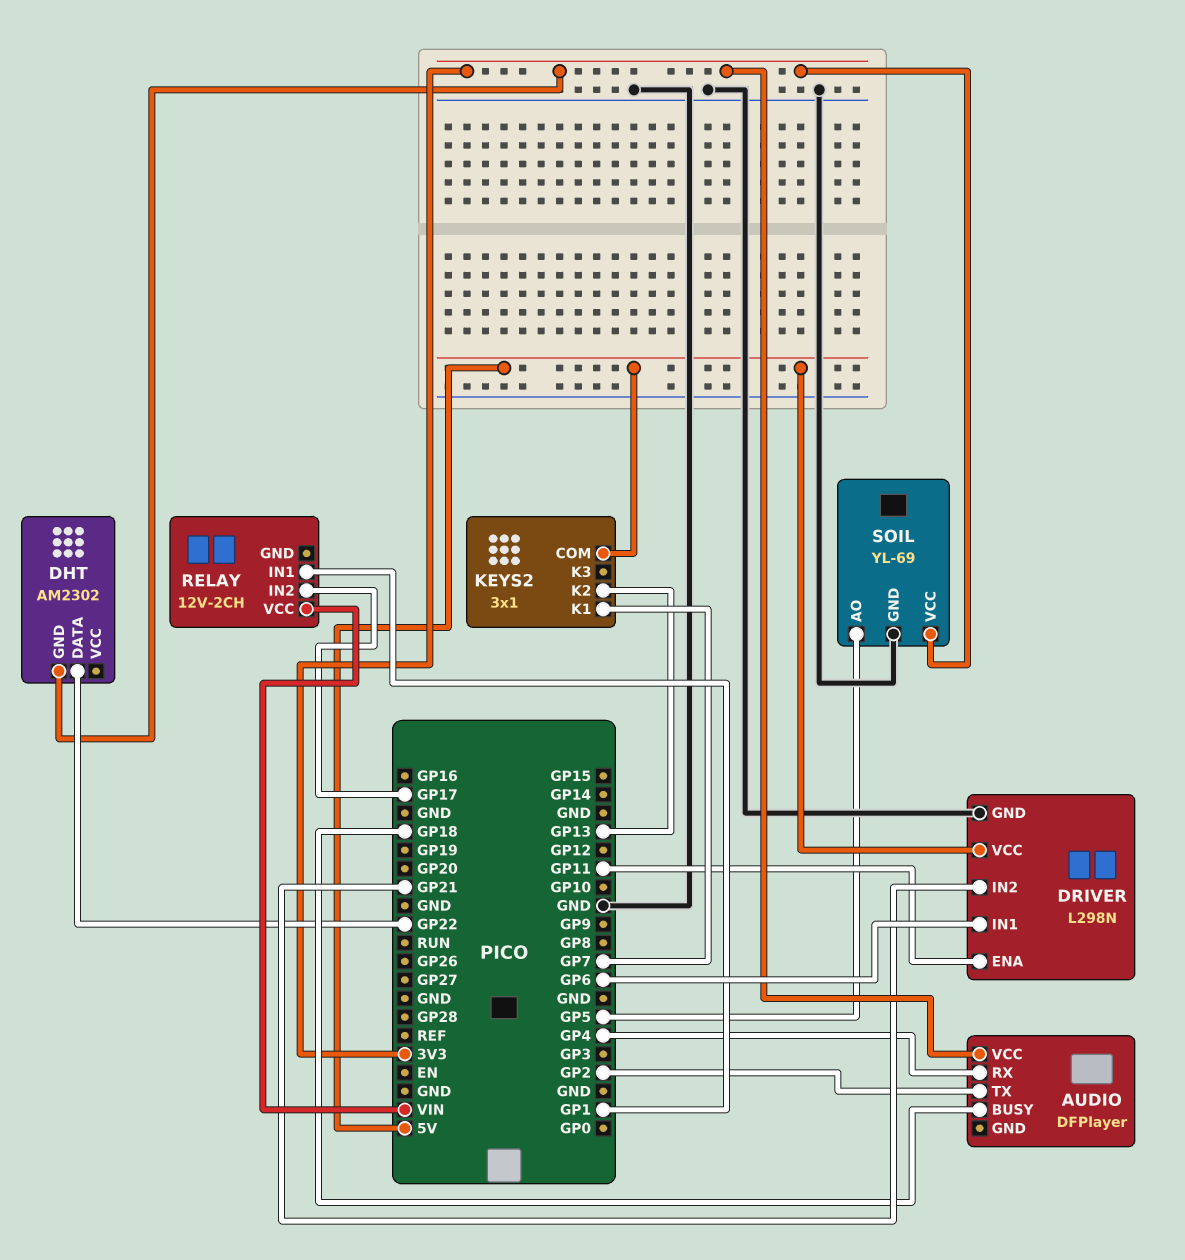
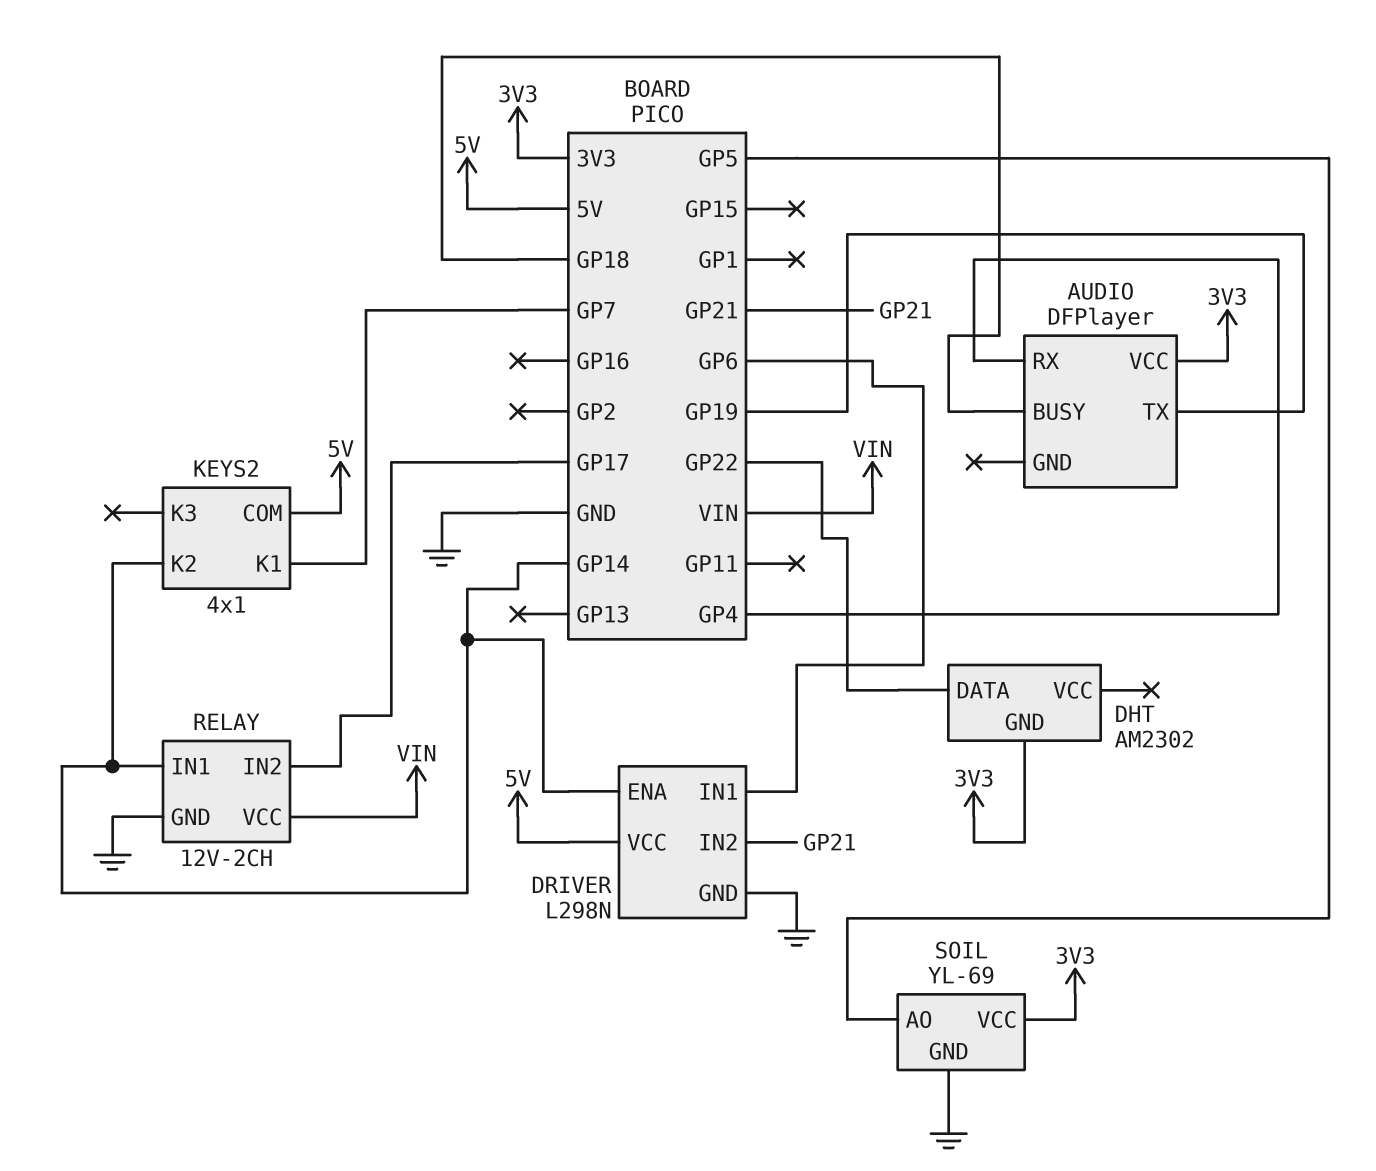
AUDIO pin TX: GP2 -> GP19
DRIVER pin ENA: GP11 -> GP14
KEYS2: 3x1 -> 4x1
KEYS2 pin K2: GP13 -> GP14
RELAY pin GND: none -> GND
RELAY pin IN1: GP1 -> GP14

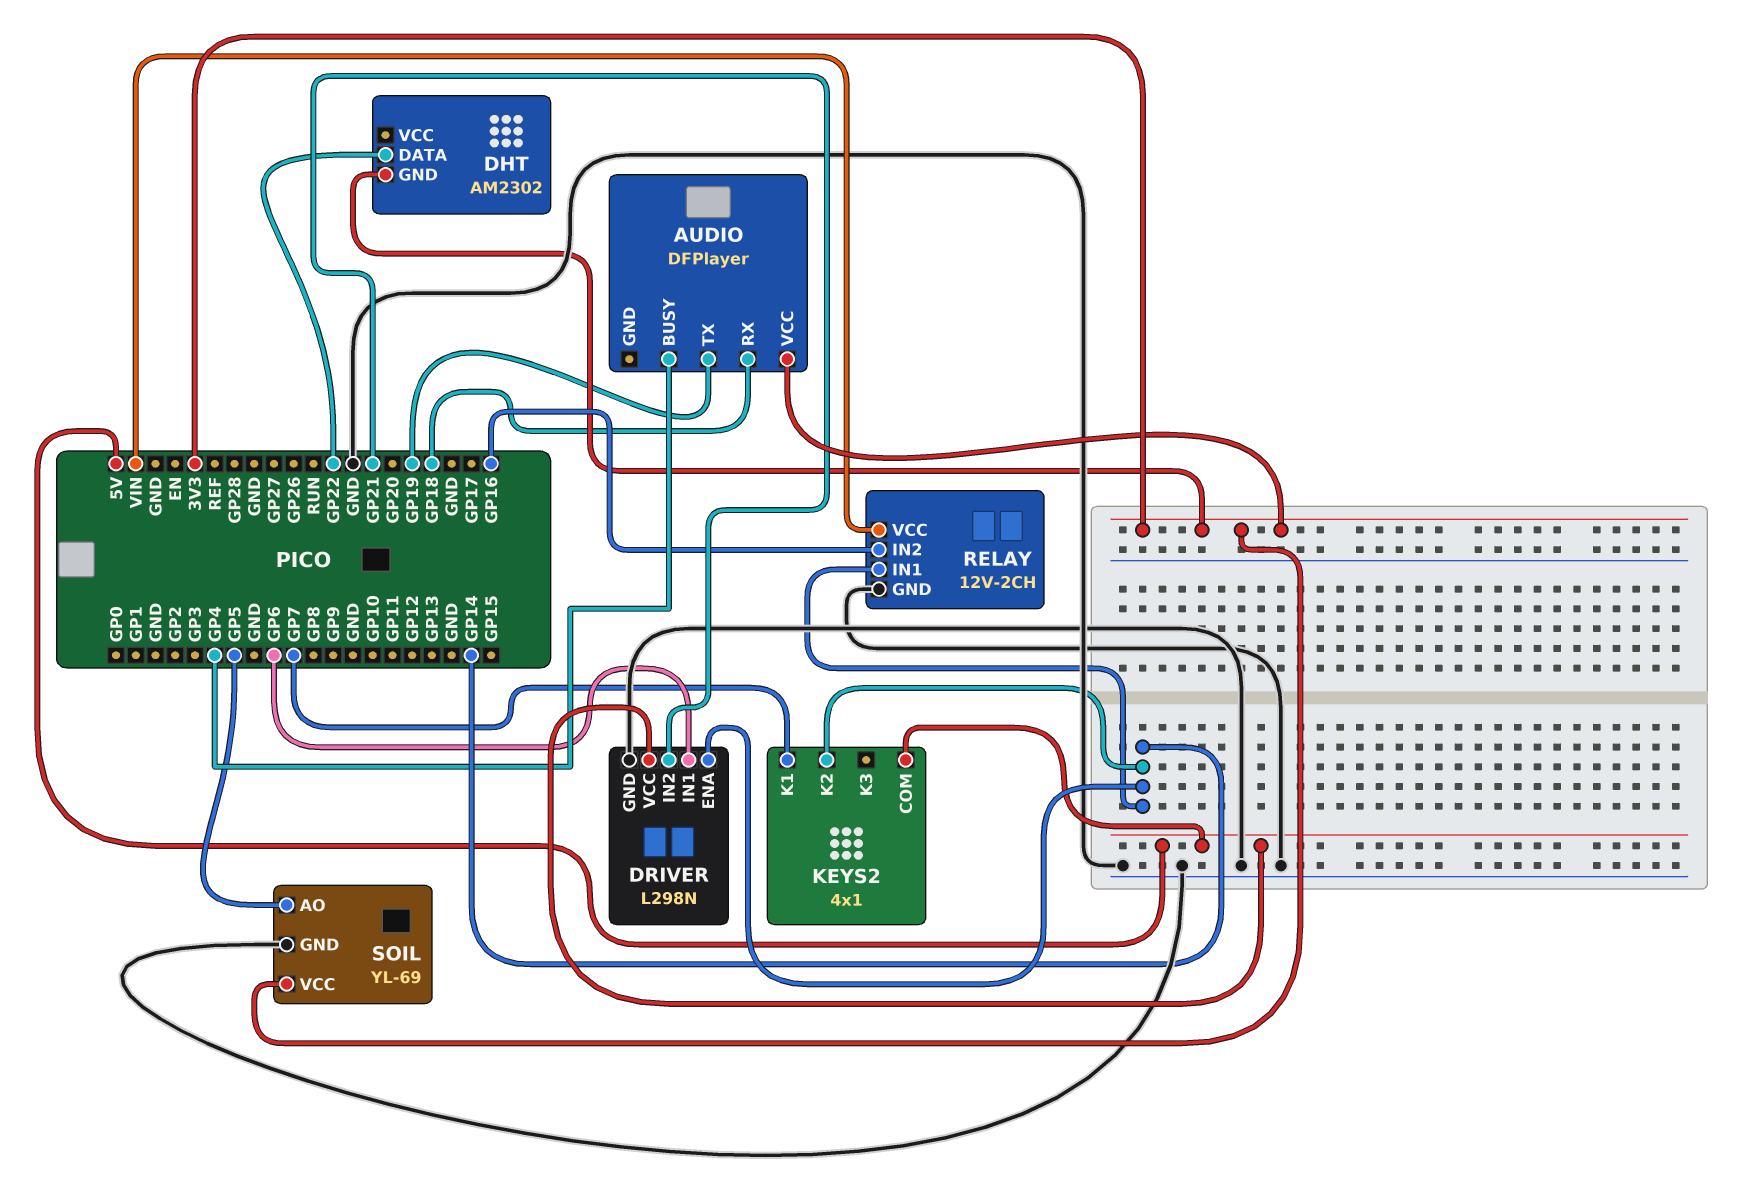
AUDIO pin BUSY: GP18 -> GP4
AUDIO pin RX: GP4 -> GP18
RELAY pin IN2: GP17 -> GP16

